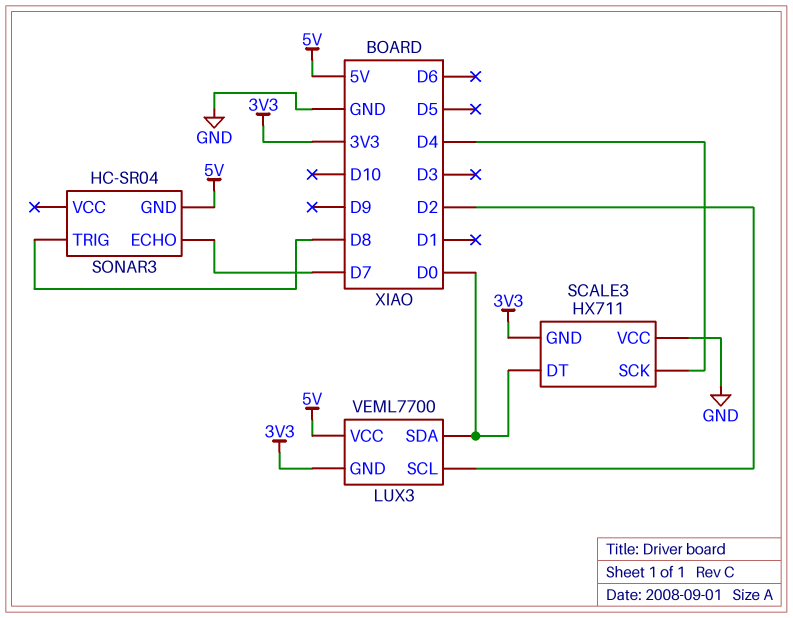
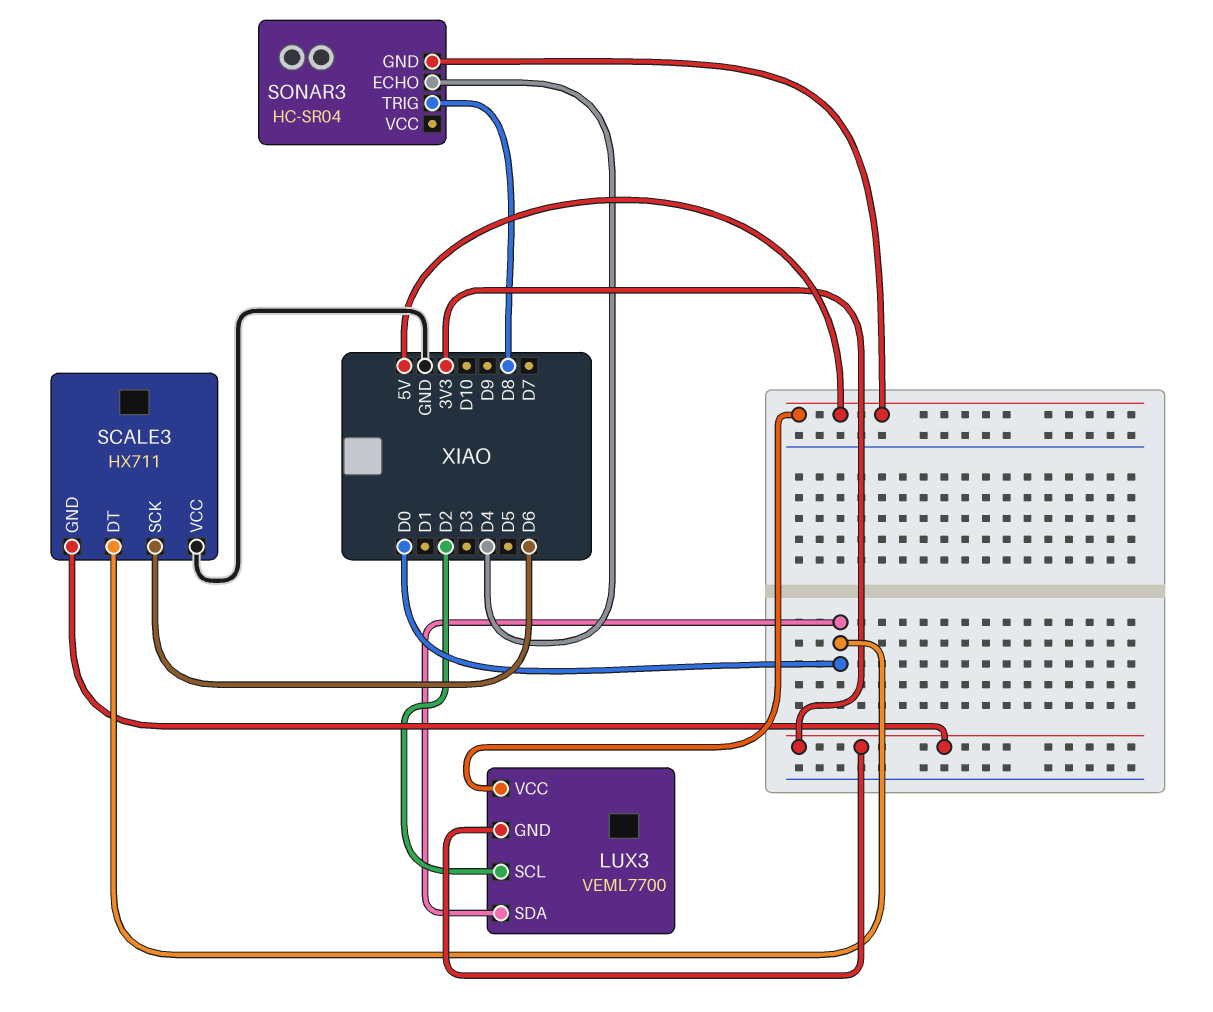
SCALE3 pin SCK: D4 -> D6
SONAR3 pin ECHO: D7 -> D4

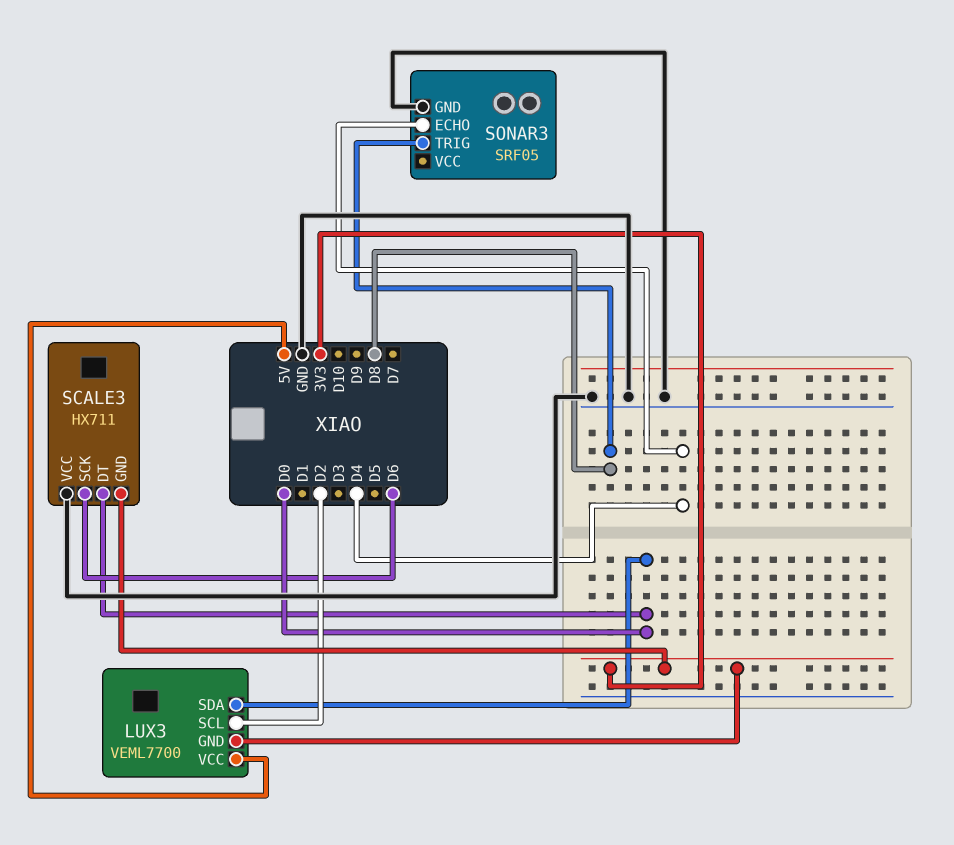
SONAR3: HC-SR04 -> SRF05
SONAR3 pin GND: 5V -> GND

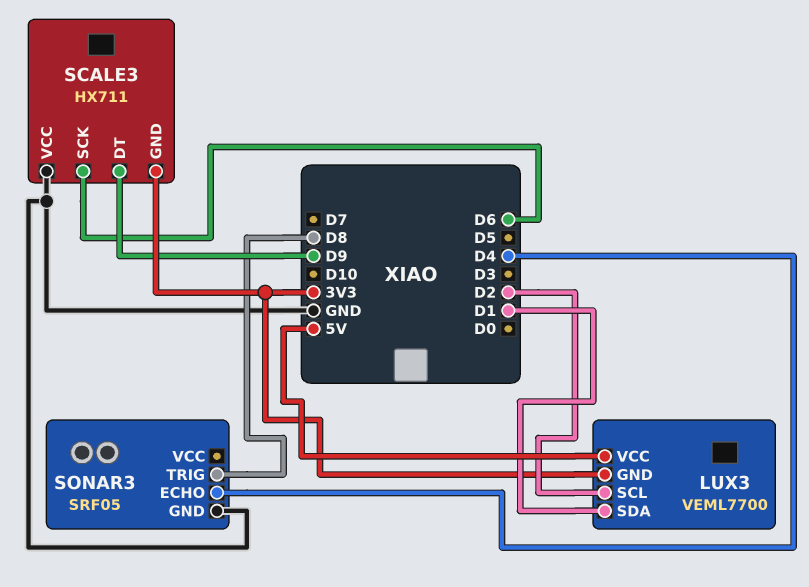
LUX3 pin SDA: D0 -> D1
SCALE3 pin DT: D0 -> D9

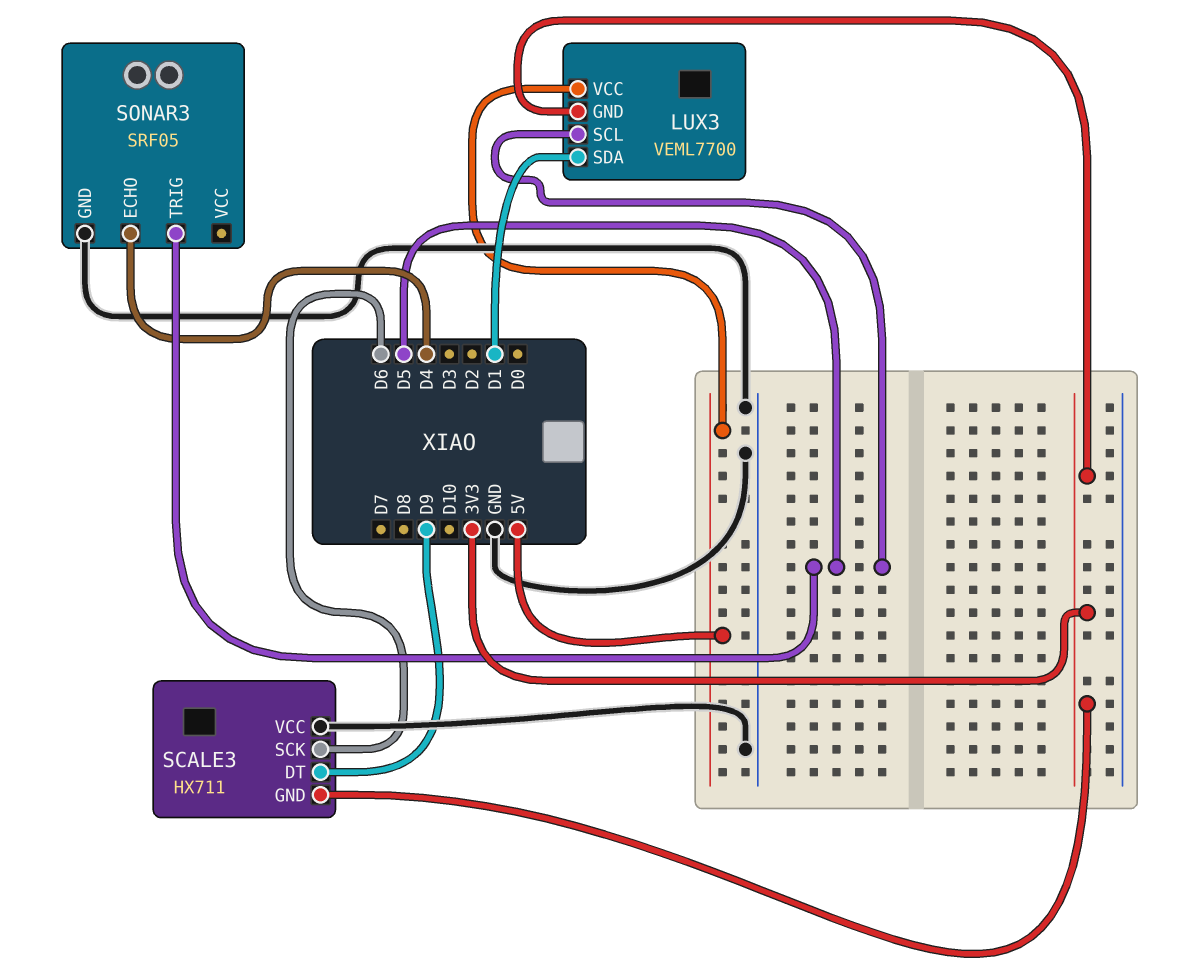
LUX3 pin SCL: D2 -> D5
SONAR3 pin TRIG: D8 -> D5

